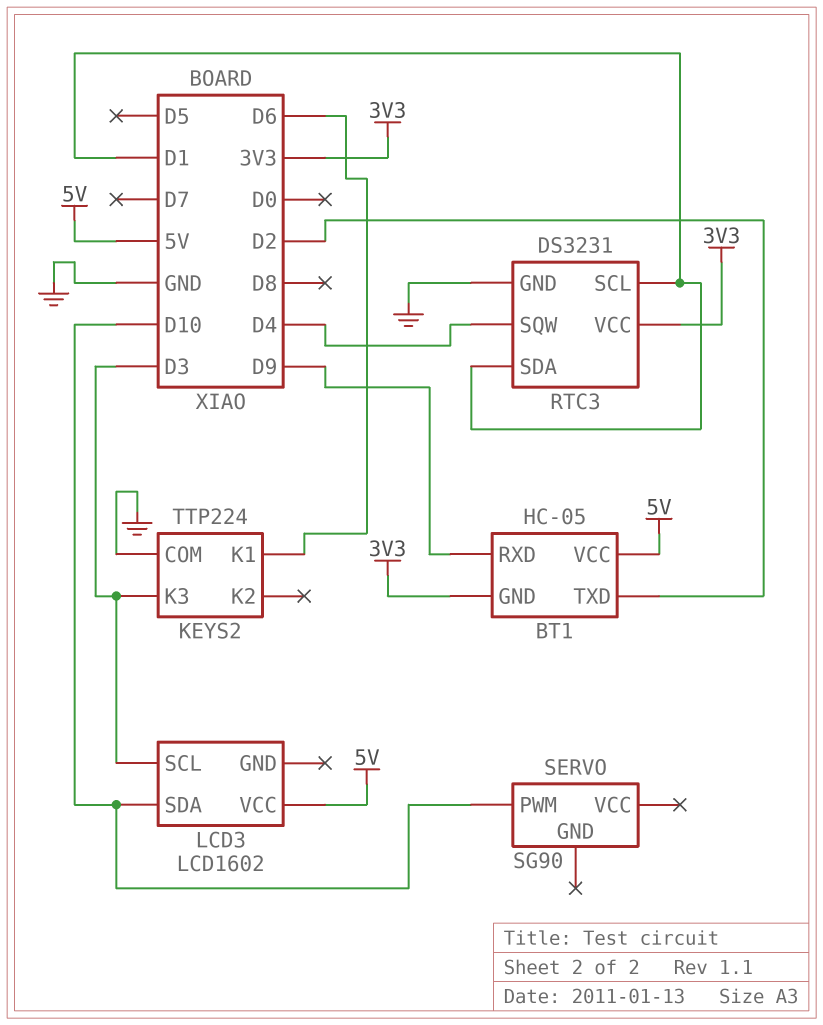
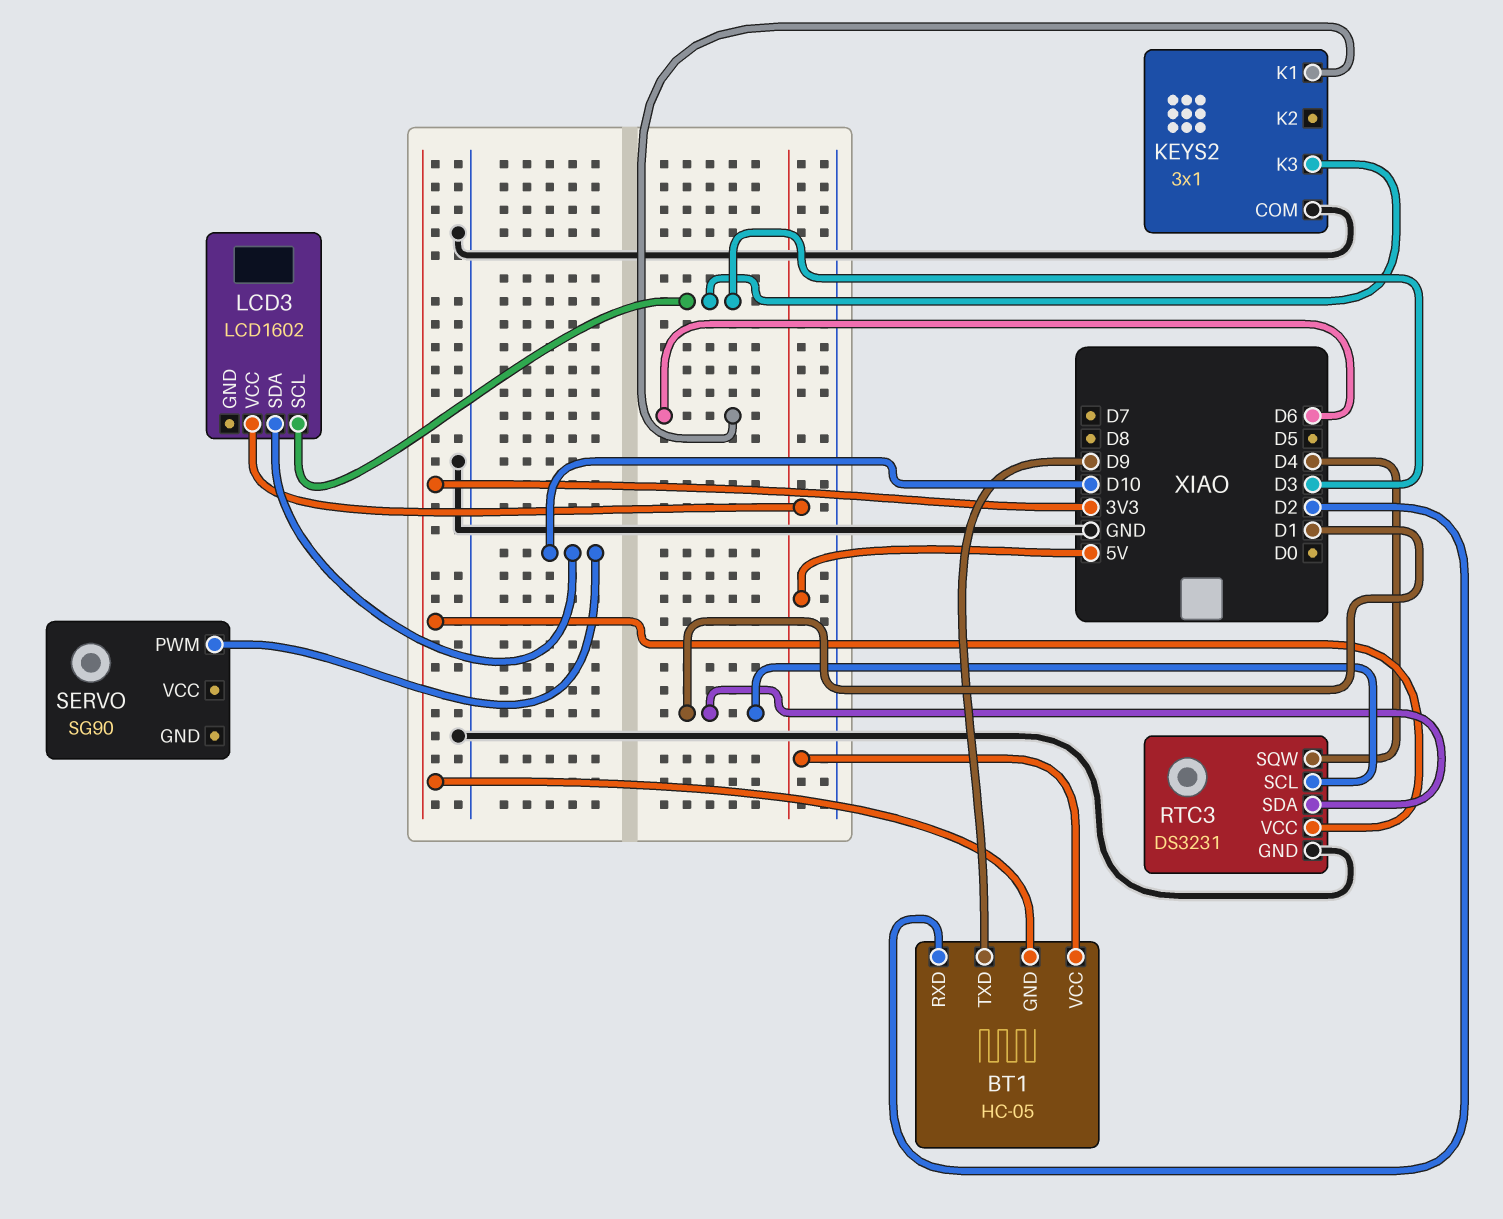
BT1 pin RXD: D9 -> D2
BT1 pin TXD: D2 -> D9
KEYS2: TTP224 -> 3x1

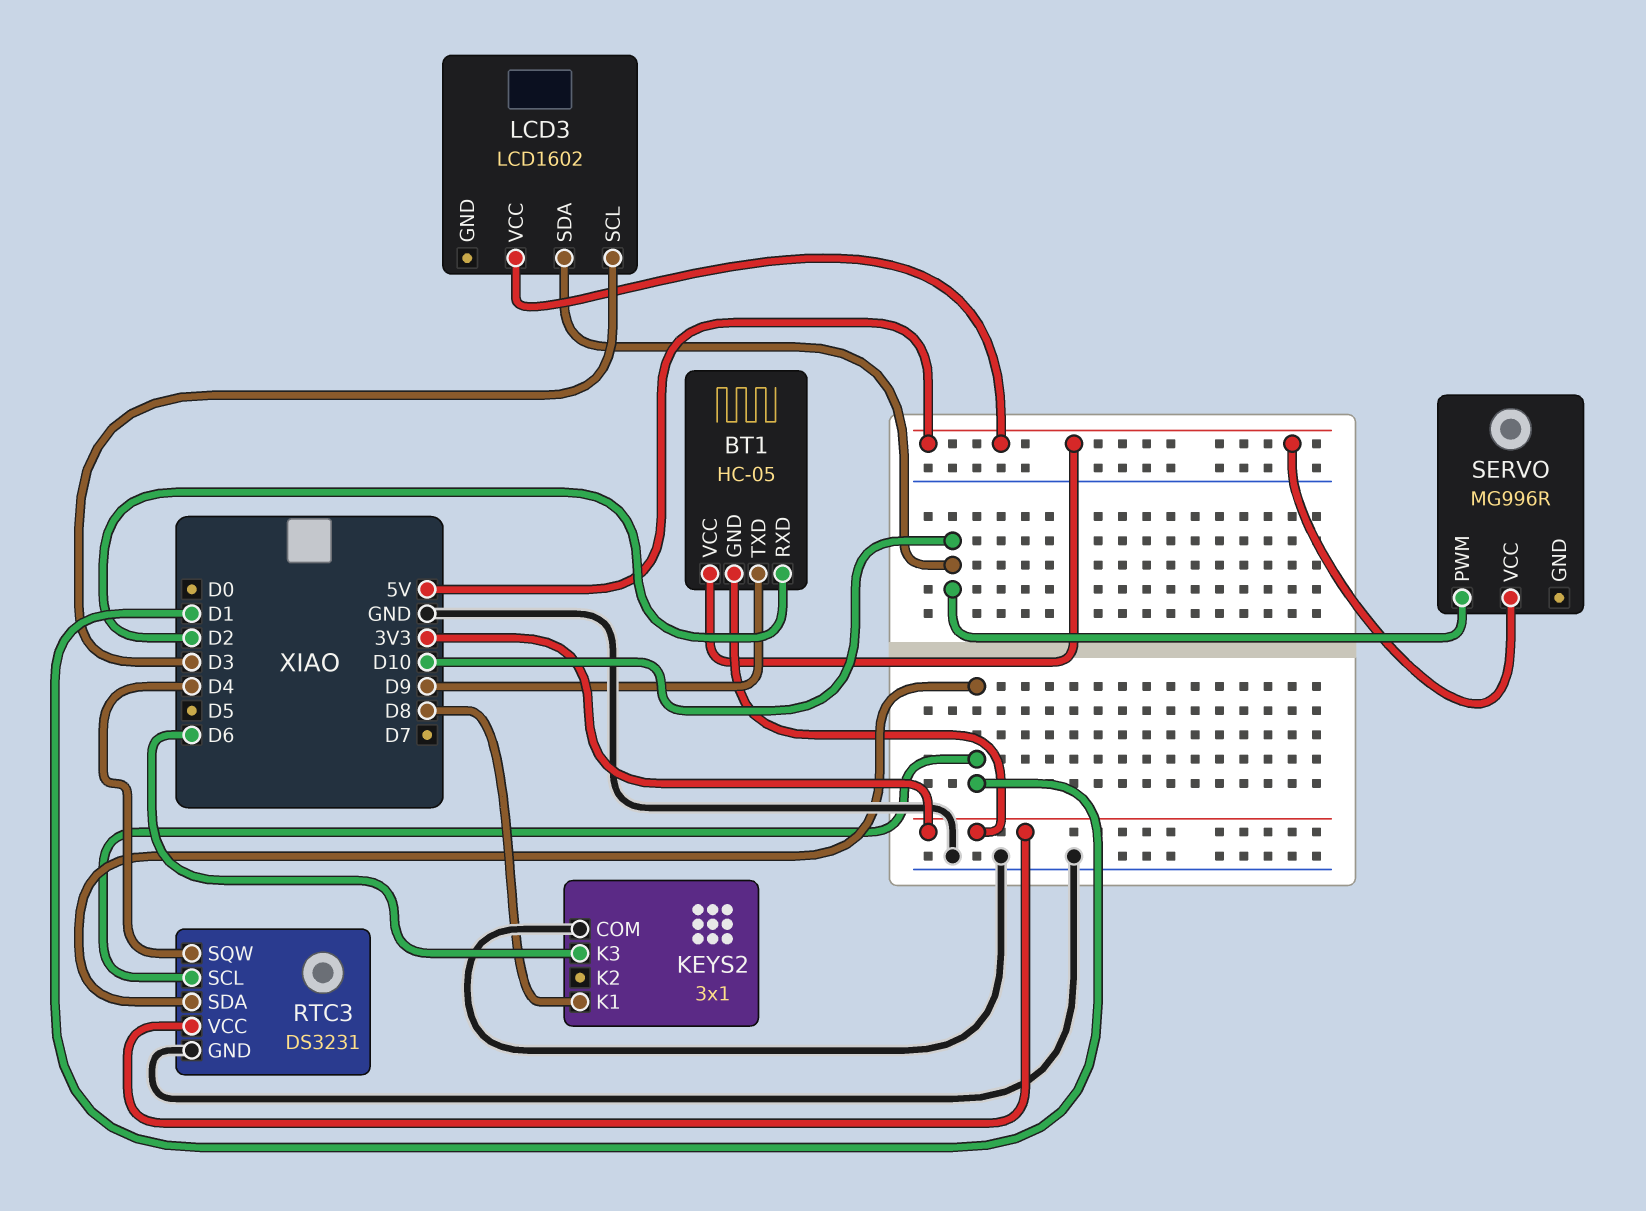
KEYS2 pin K1: D6 -> D8
KEYS2 pin K3: D3 -> D6
SERVO: SG90 -> MG996R
SERVO pin VCC: none -> 5V

